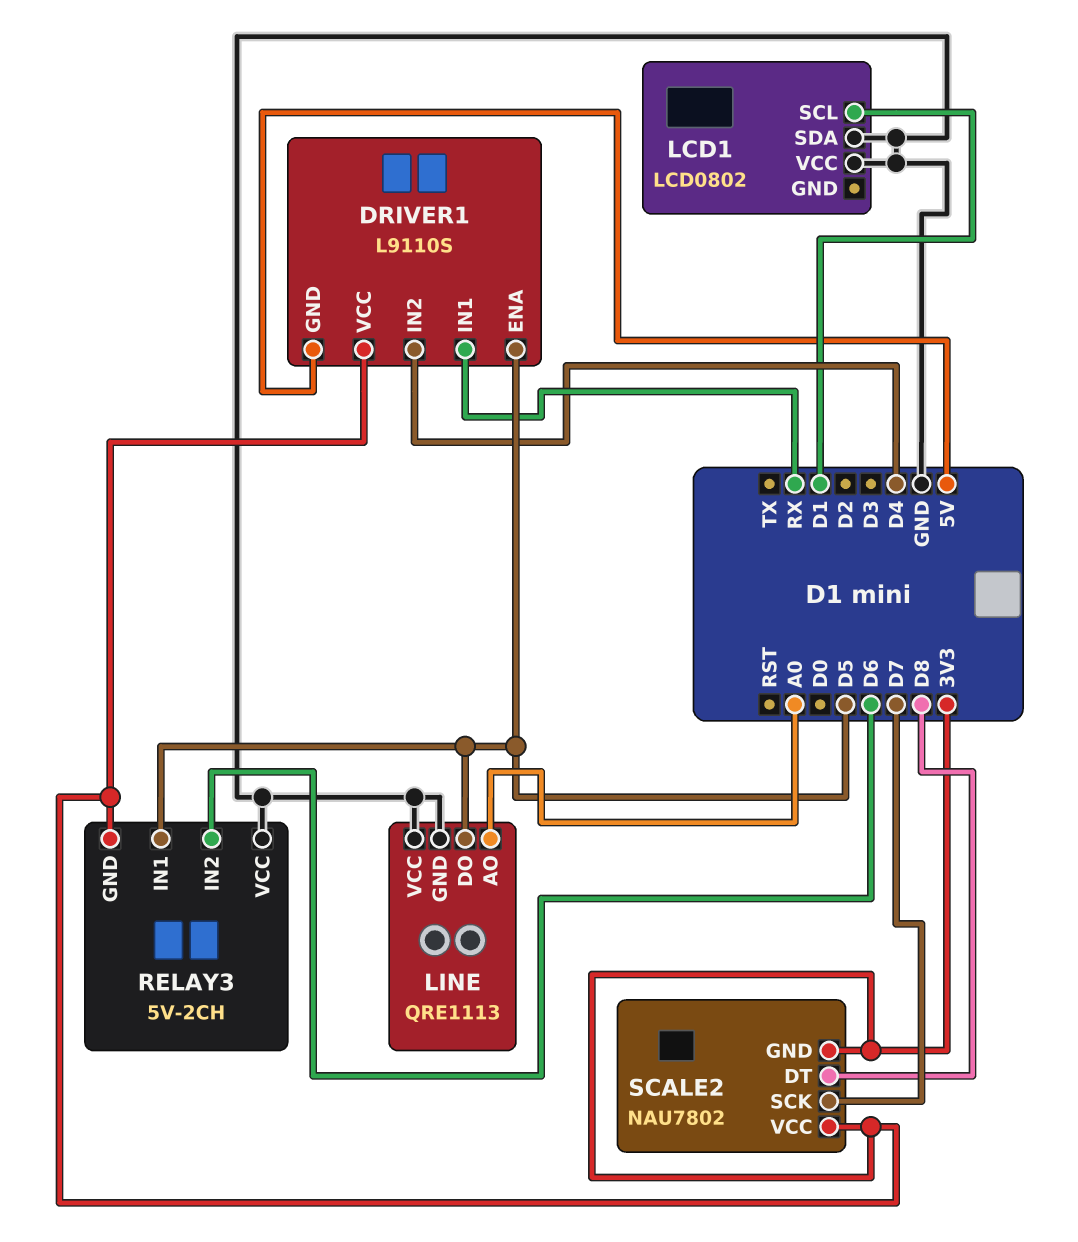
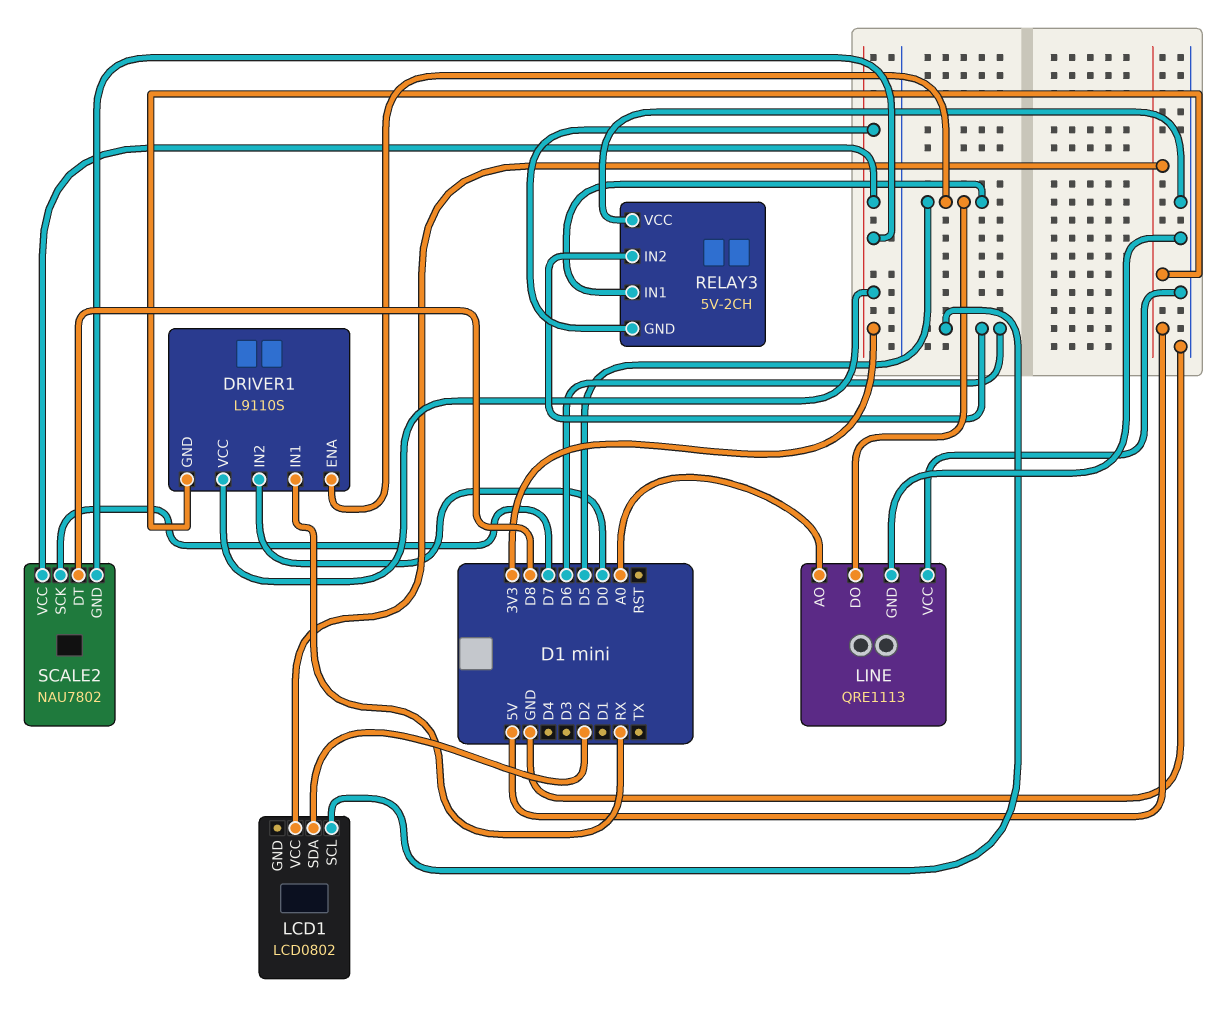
DRIVER1 pin IN2: D4 -> D0
LCD1 pin SCL: D1 -> D6
LCD1 pin SDA: GND -> D2
LCD1 pin VCC: GND -> 5V

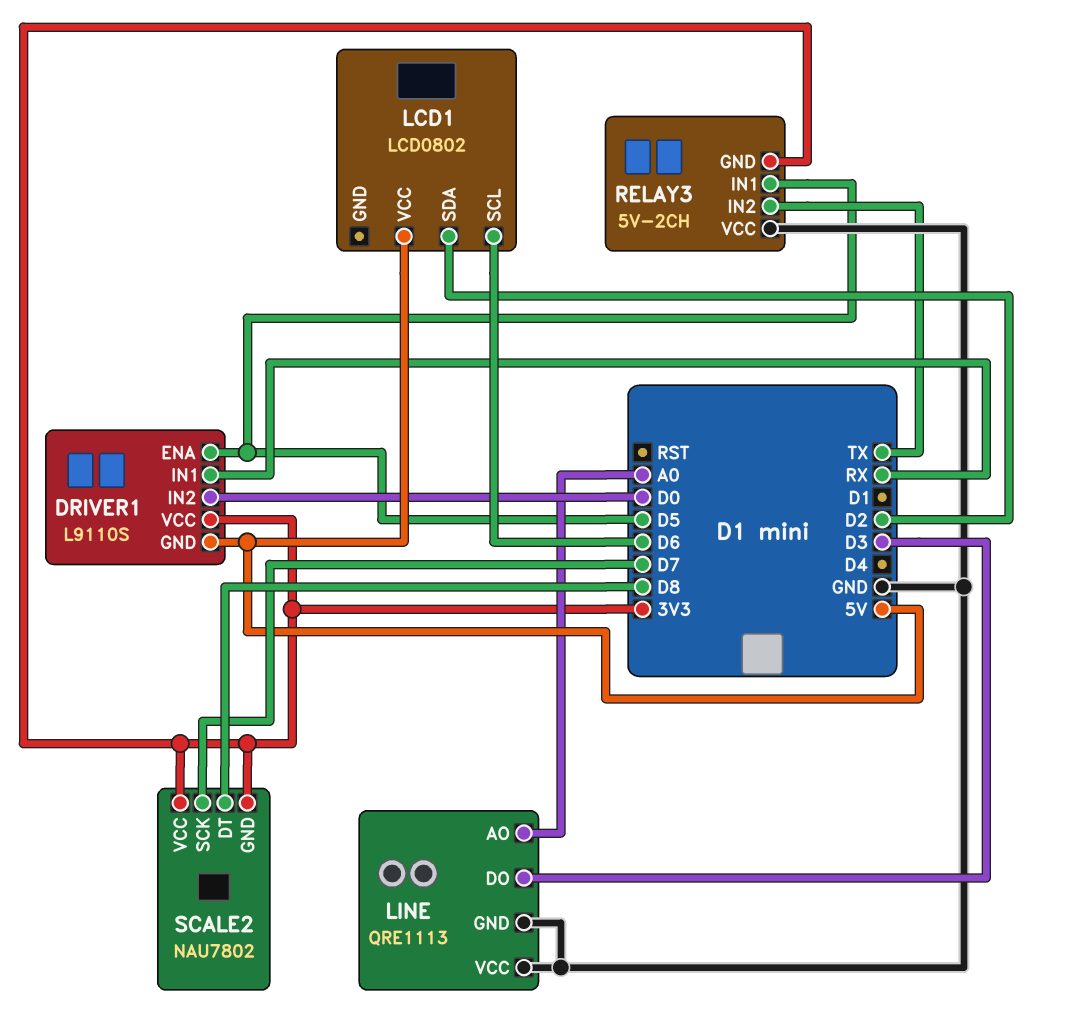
LINE pin DO: D5 -> D3
RELAY3 pin IN2: D6 -> TX

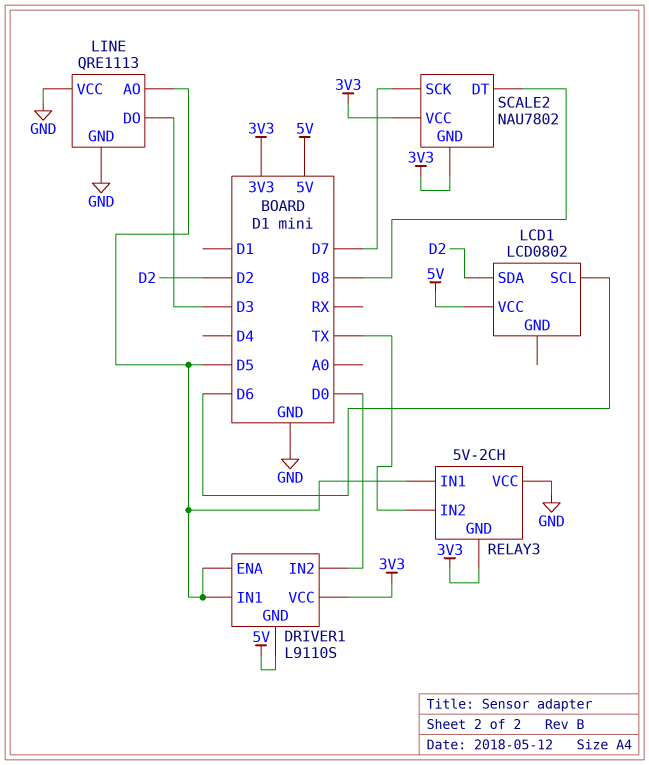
DRIVER1 pin IN1: RX -> D5
LINE pin AO: A0 -> D5

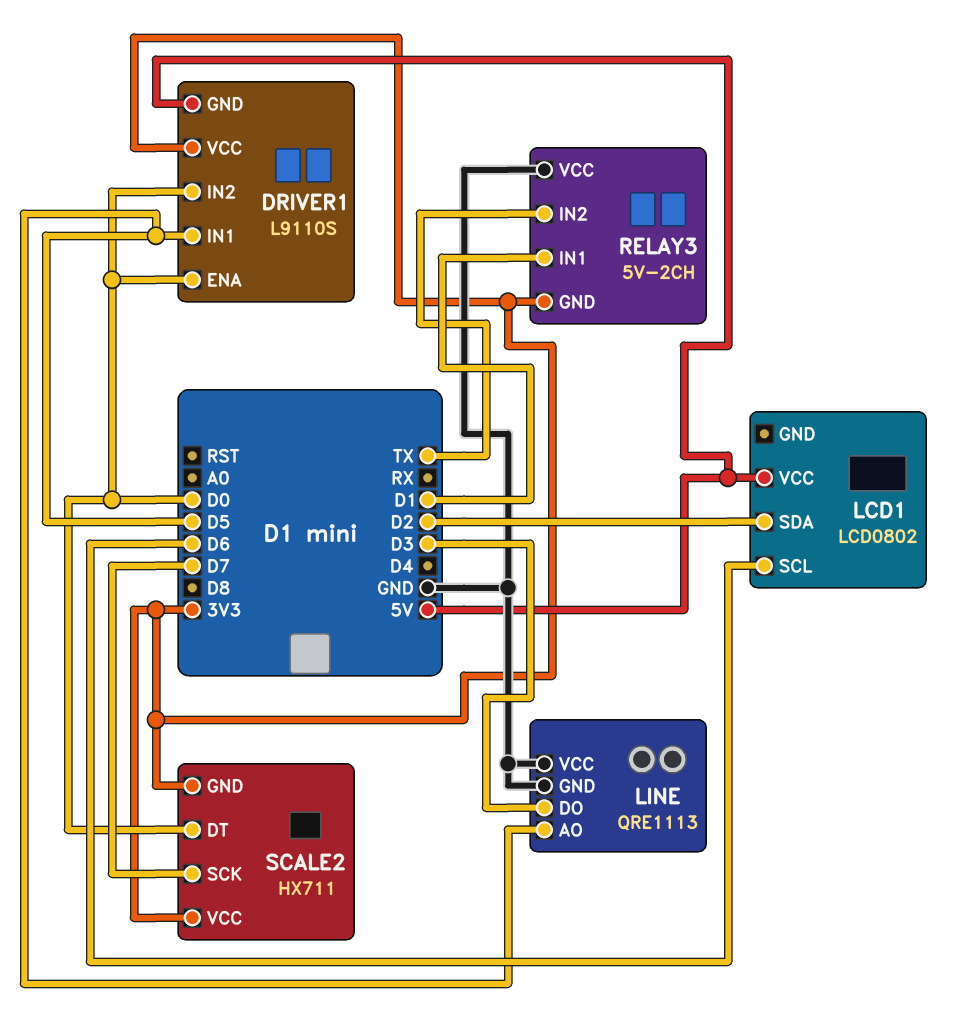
DRIVER1 pin ENA: D5 -> D0
RELAY3 pin IN1: D5 -> D1
SCALE2: NAU7802 -> HX711
SCALE2 pin DT: D8 -> D0

